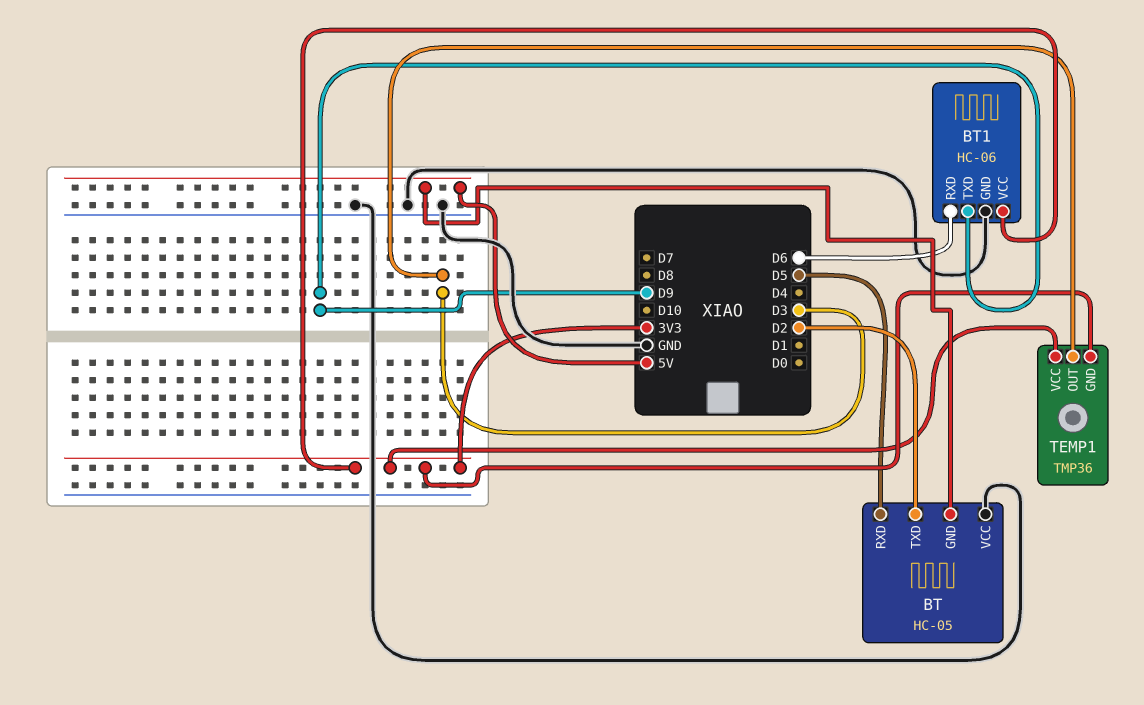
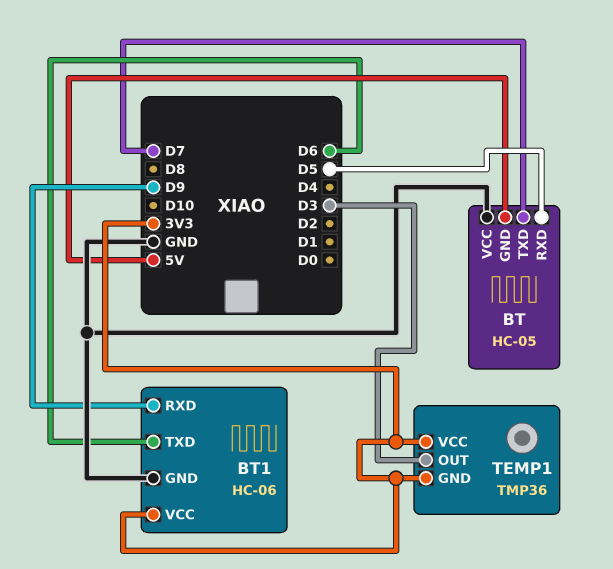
BT pin TXD: D2 -> D7
BT1 pin RXD: D6 -> D9
BT1 pin TXD: D9 -> D6

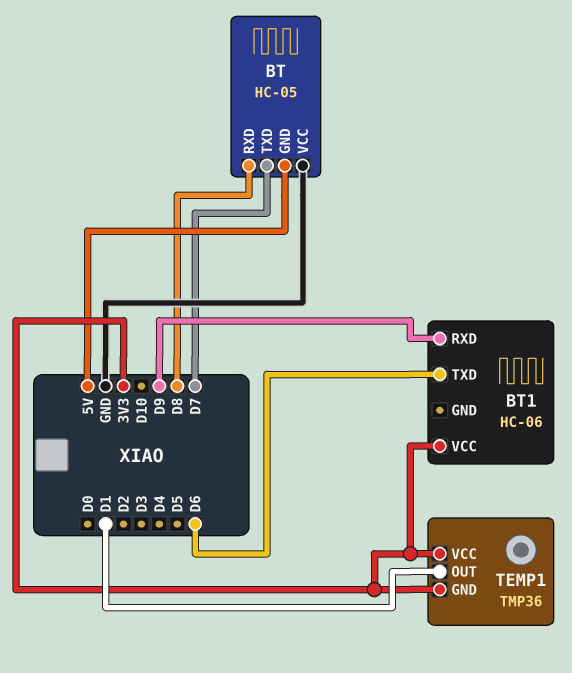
BT pin RXD: D5 -> D8
BT1 pin GND: GND -> none
TEMP1 pin OUT: D3 -> D1

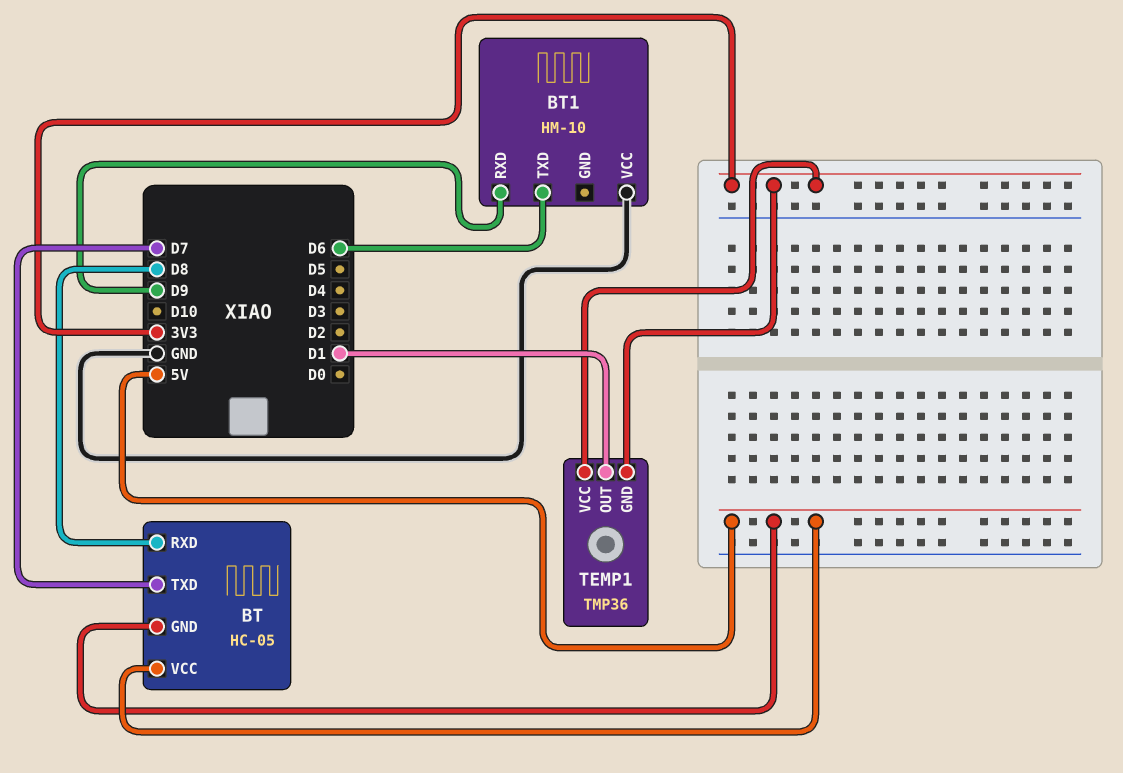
BT pin VCC: GND -> 5V
BT1: HC-06 -> HM-10
BT1 pin VCC: 3V3 -> GND

